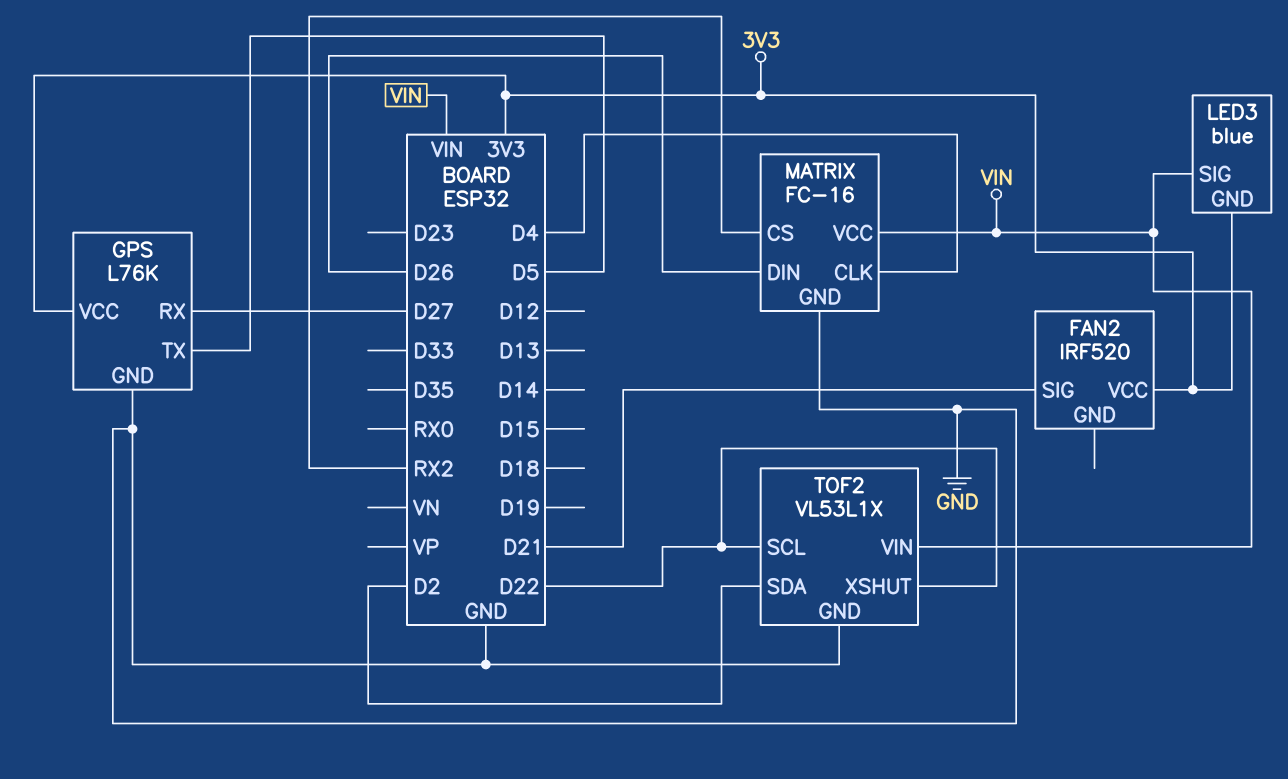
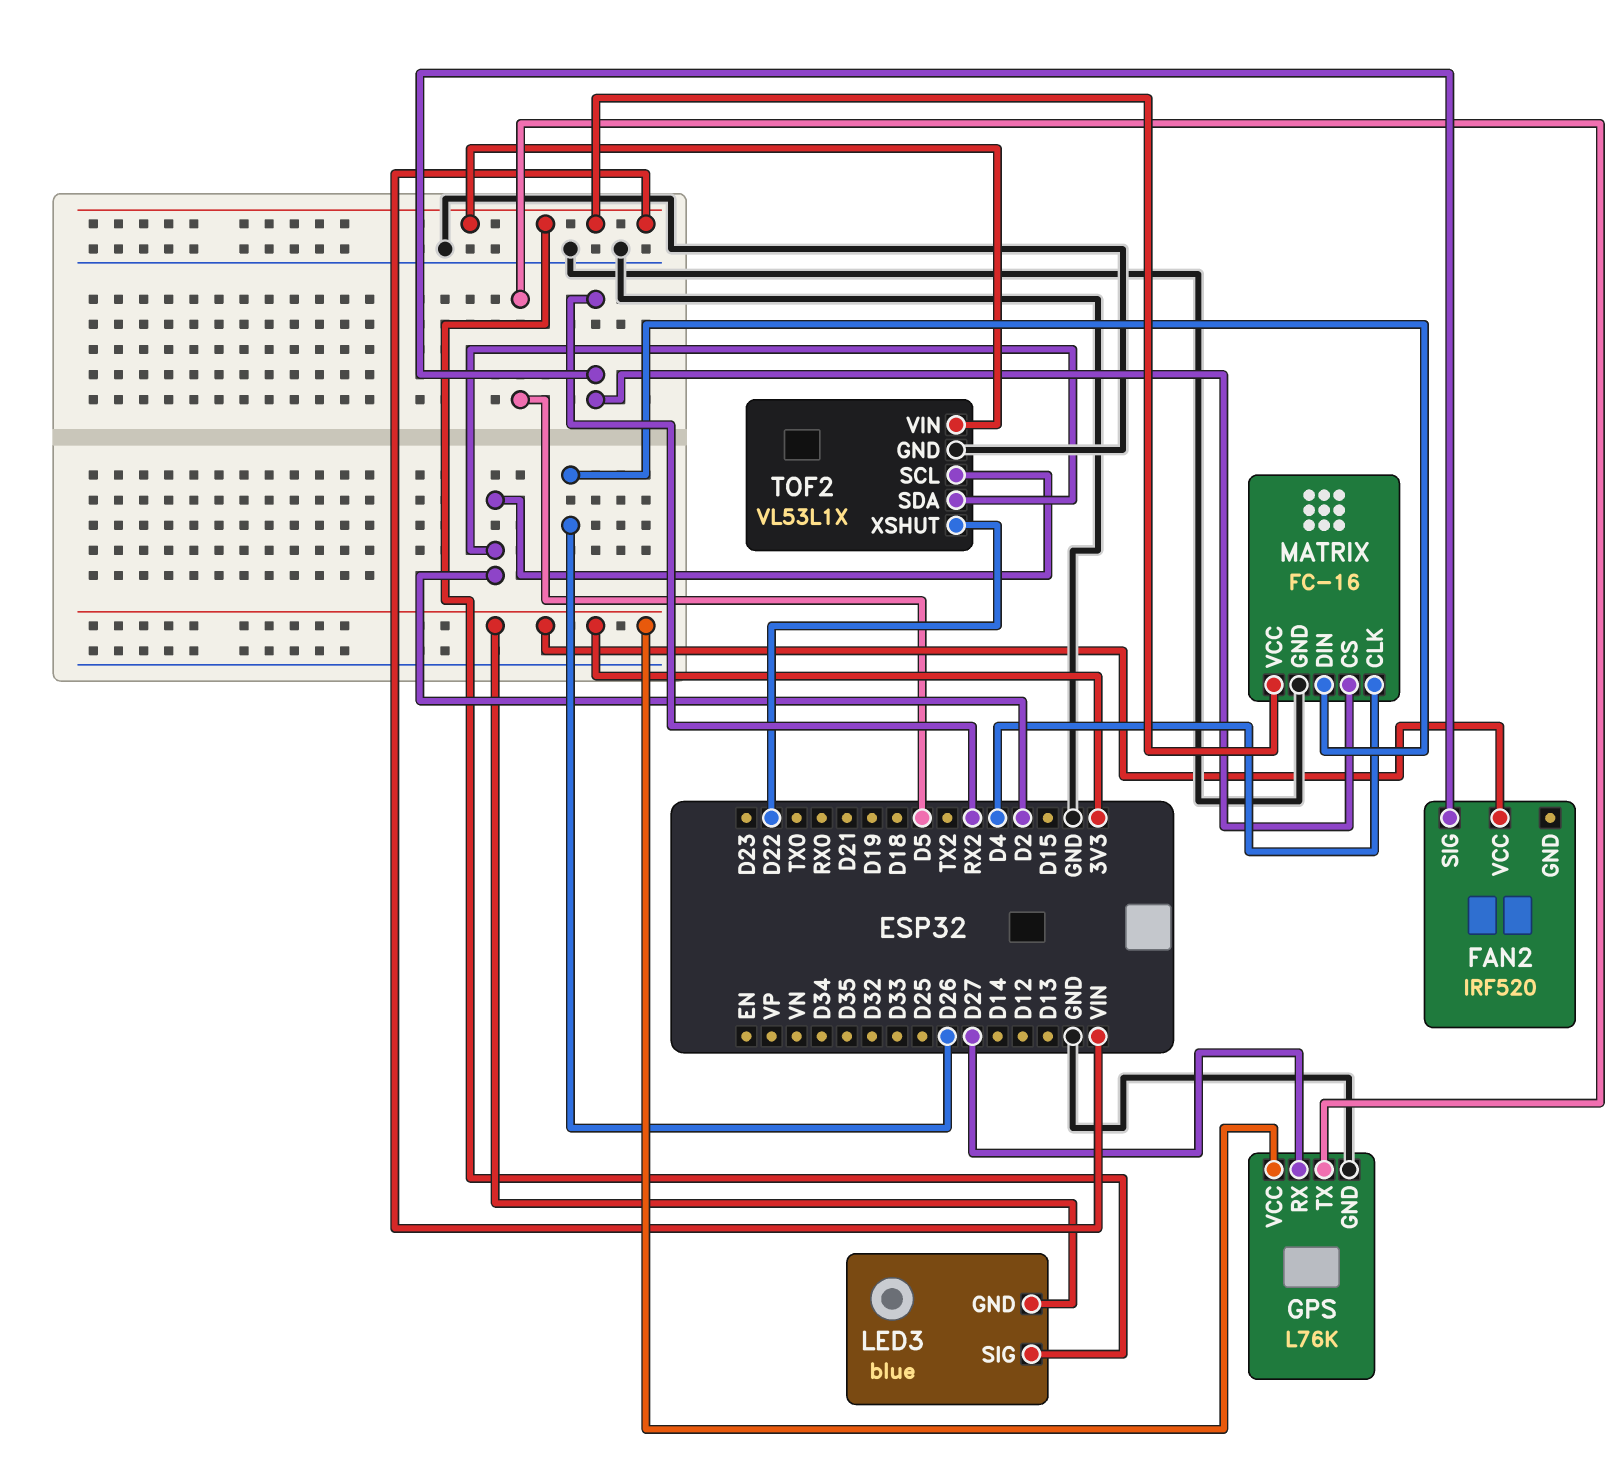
FAN2 pin SIG: D21 -> RX2
TOF2 pin SCL: D22 -> D2

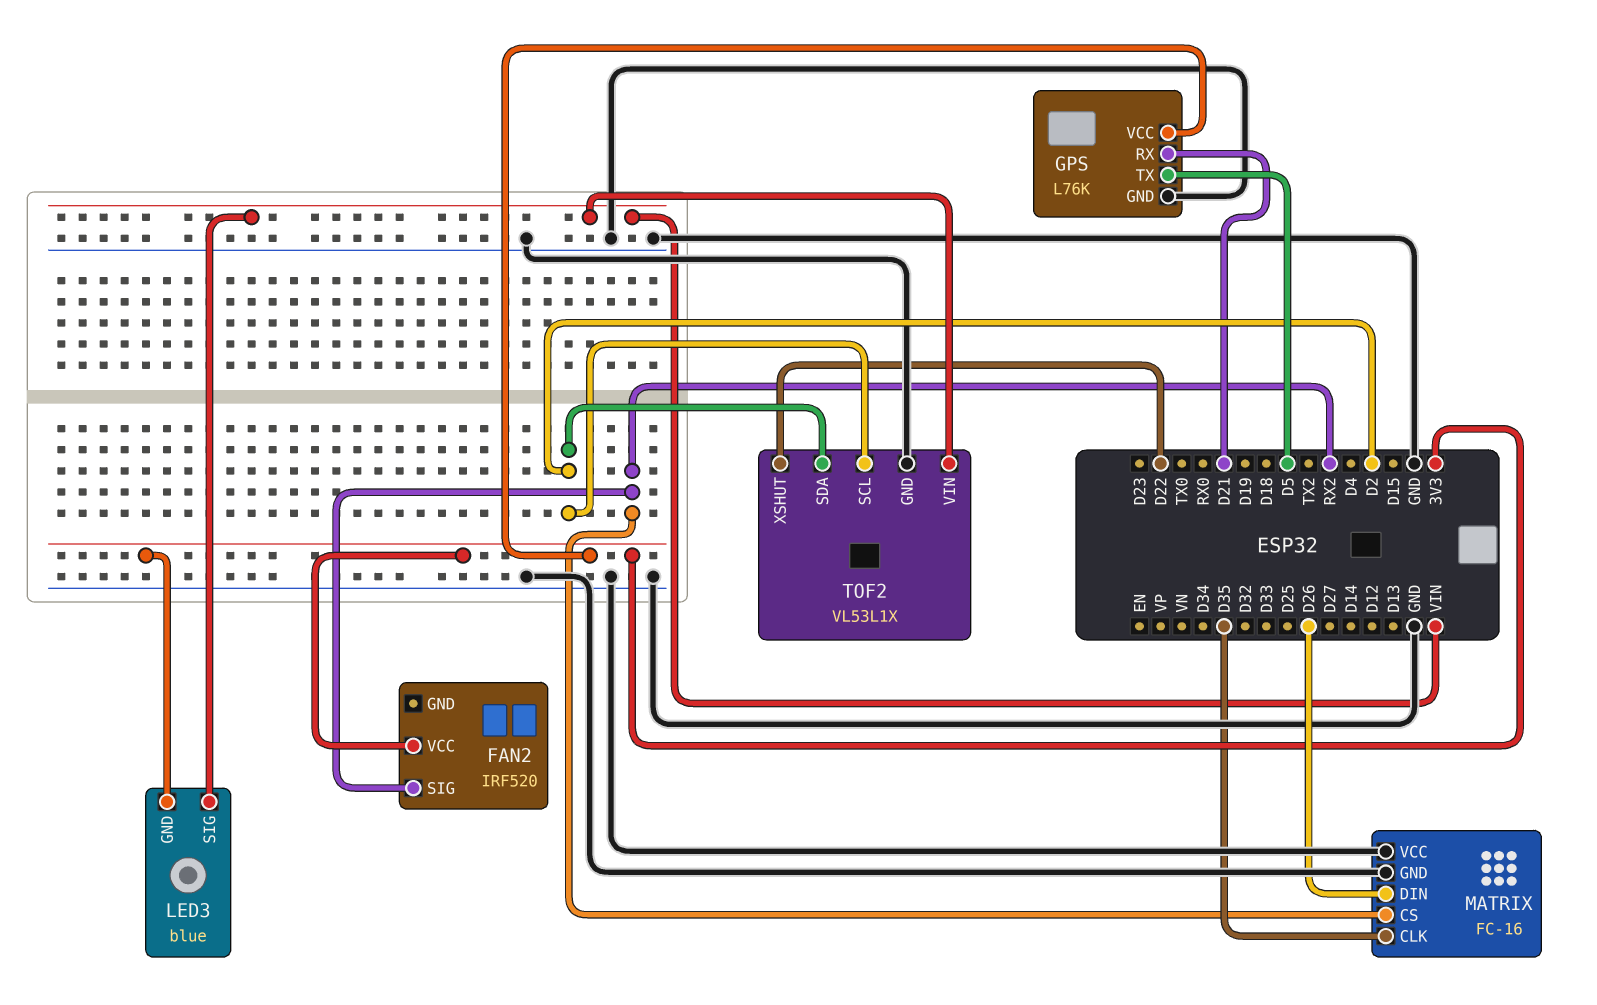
GPS pin RX: D27 -> D21
MATRIX pin CLK: D4 -> D35
MATRIX pin VCC: VIN -> GND

